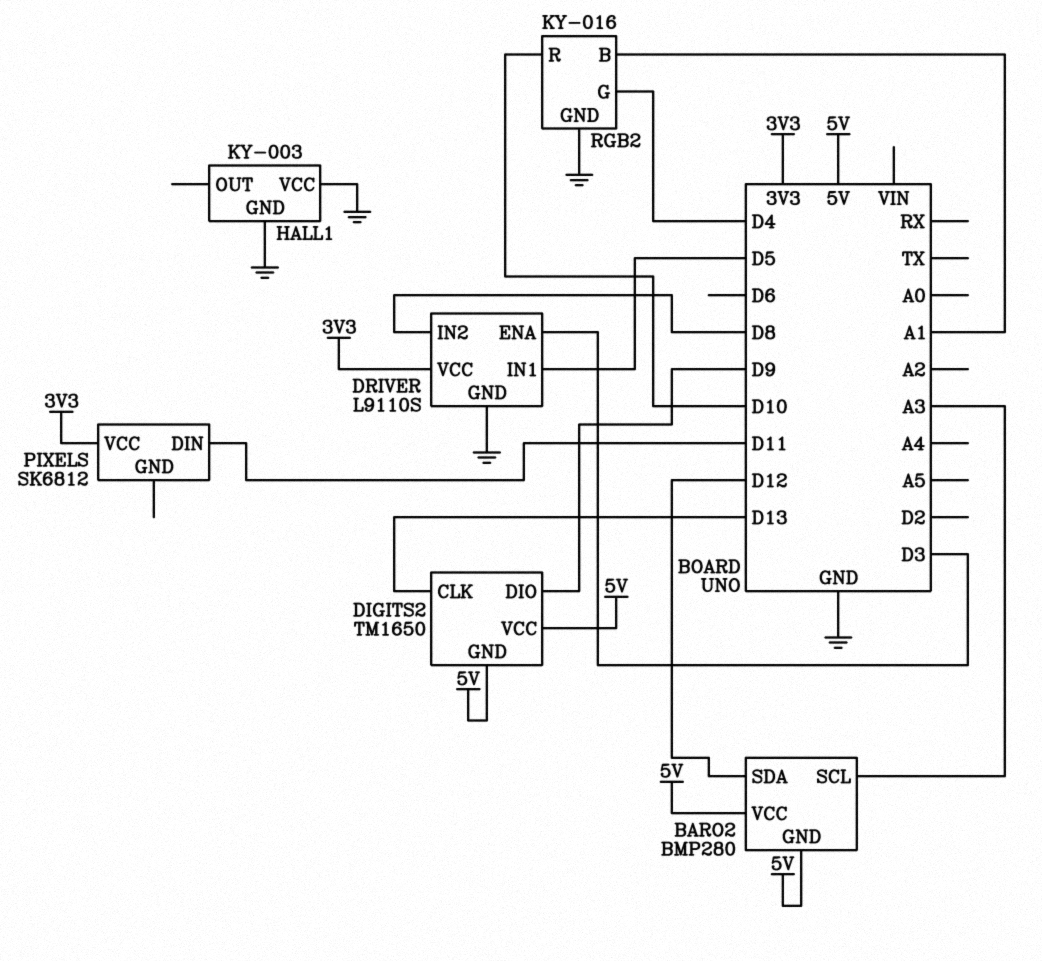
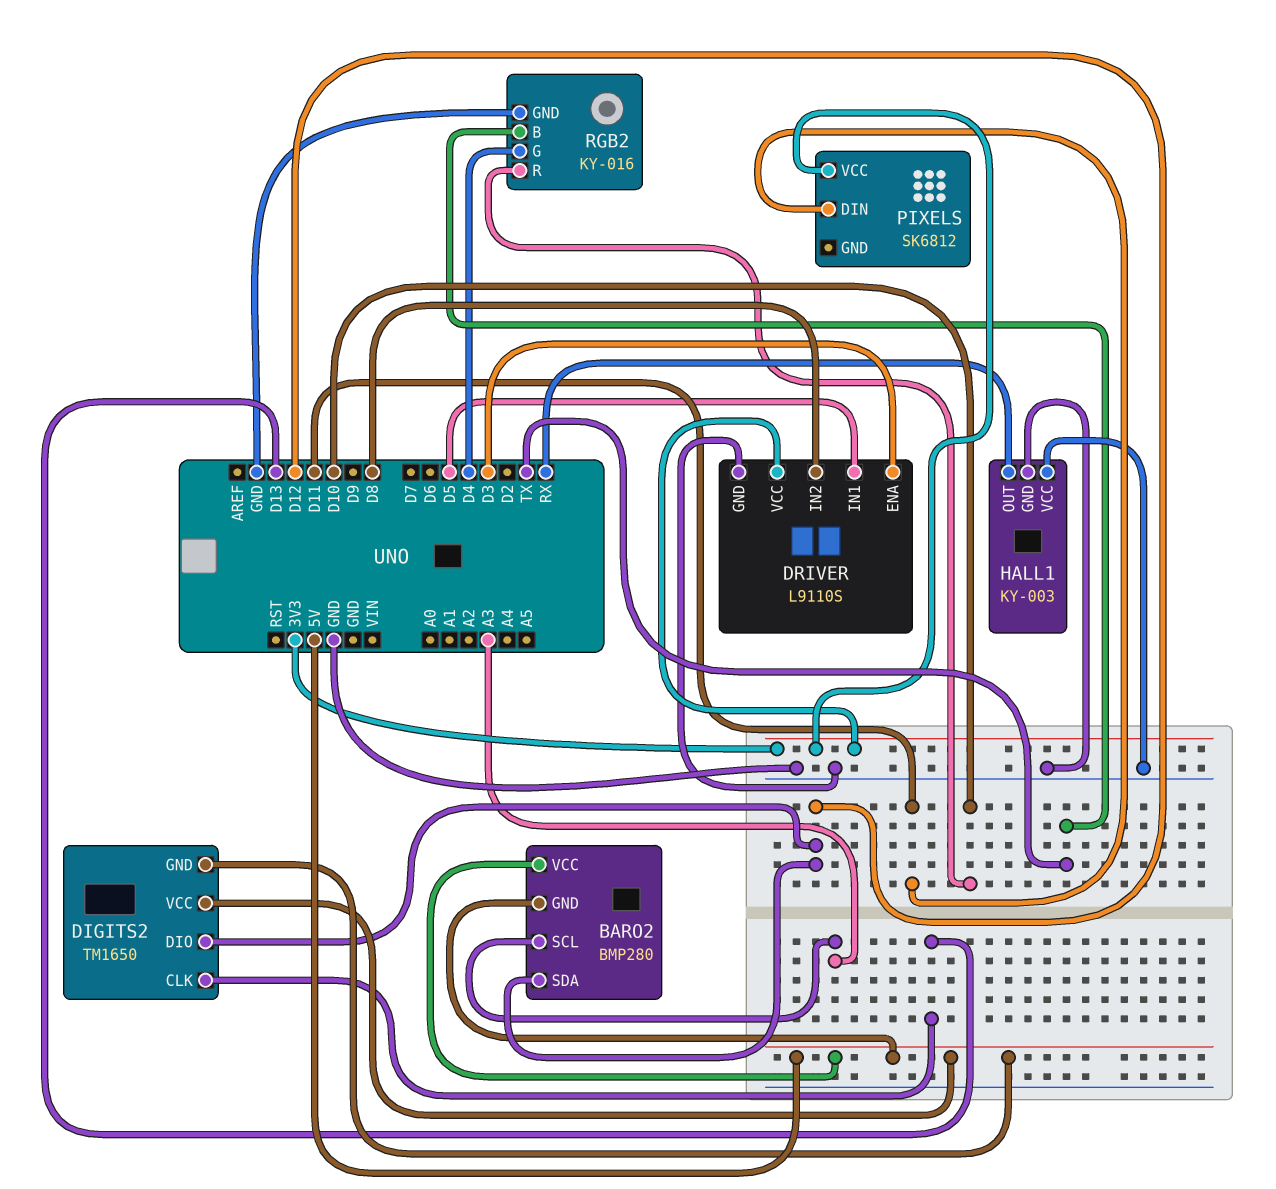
DIGITS2 pin DIO: D9 -> D12
HALL1 pin OUT: none -> RX
RGB2 pin B: A1 -> TX

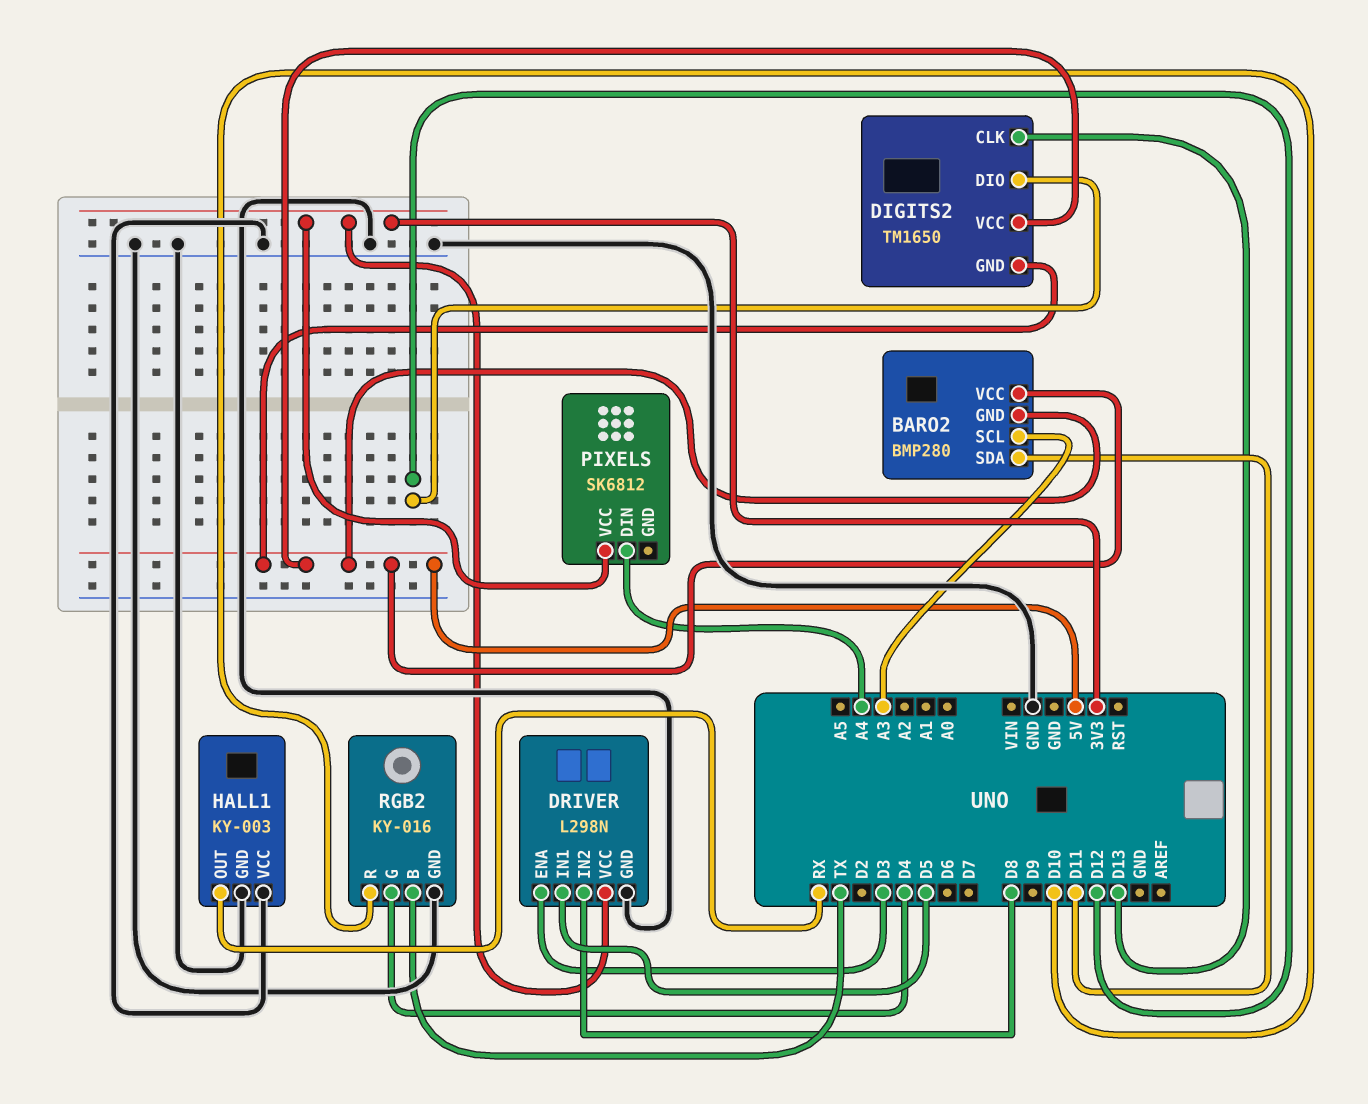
BARO2 pin SDA: D12 -> D11
DRIVER: L9110S -> L298N
PIXELS pin DIN: D11 -> A4

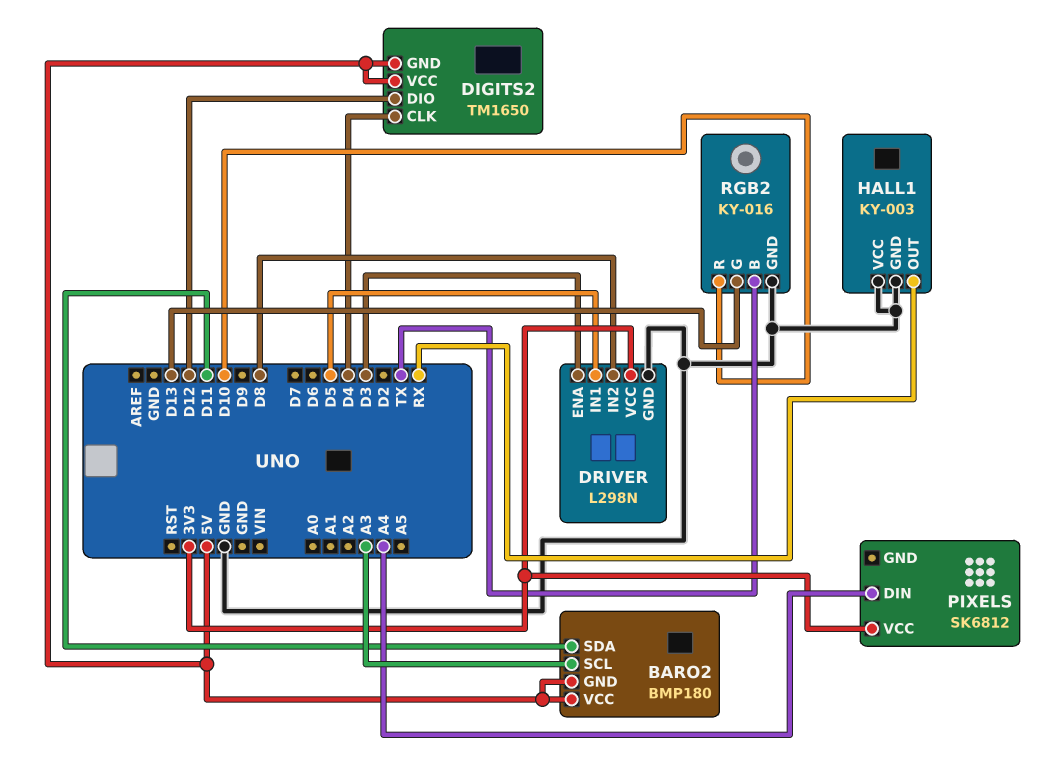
BARO2: BMP280 -> BMP180
DIGITS2 pin CLK: D13 -> D4
RGB2 pin G: D4 -> D13

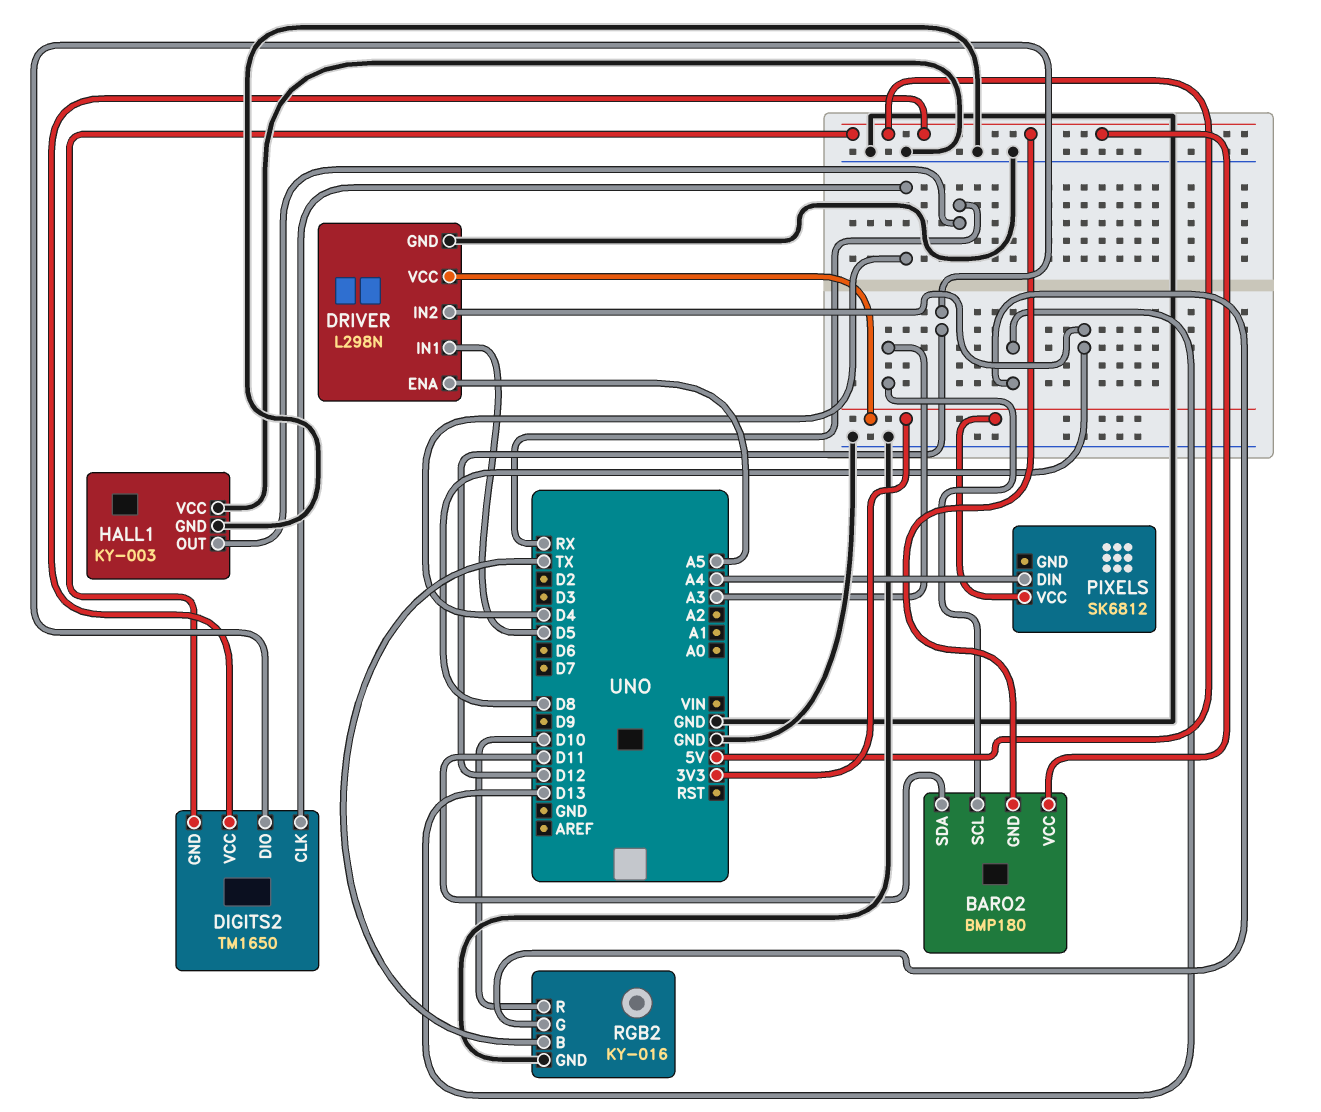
DRIVER pin ENA: D3 -> A5

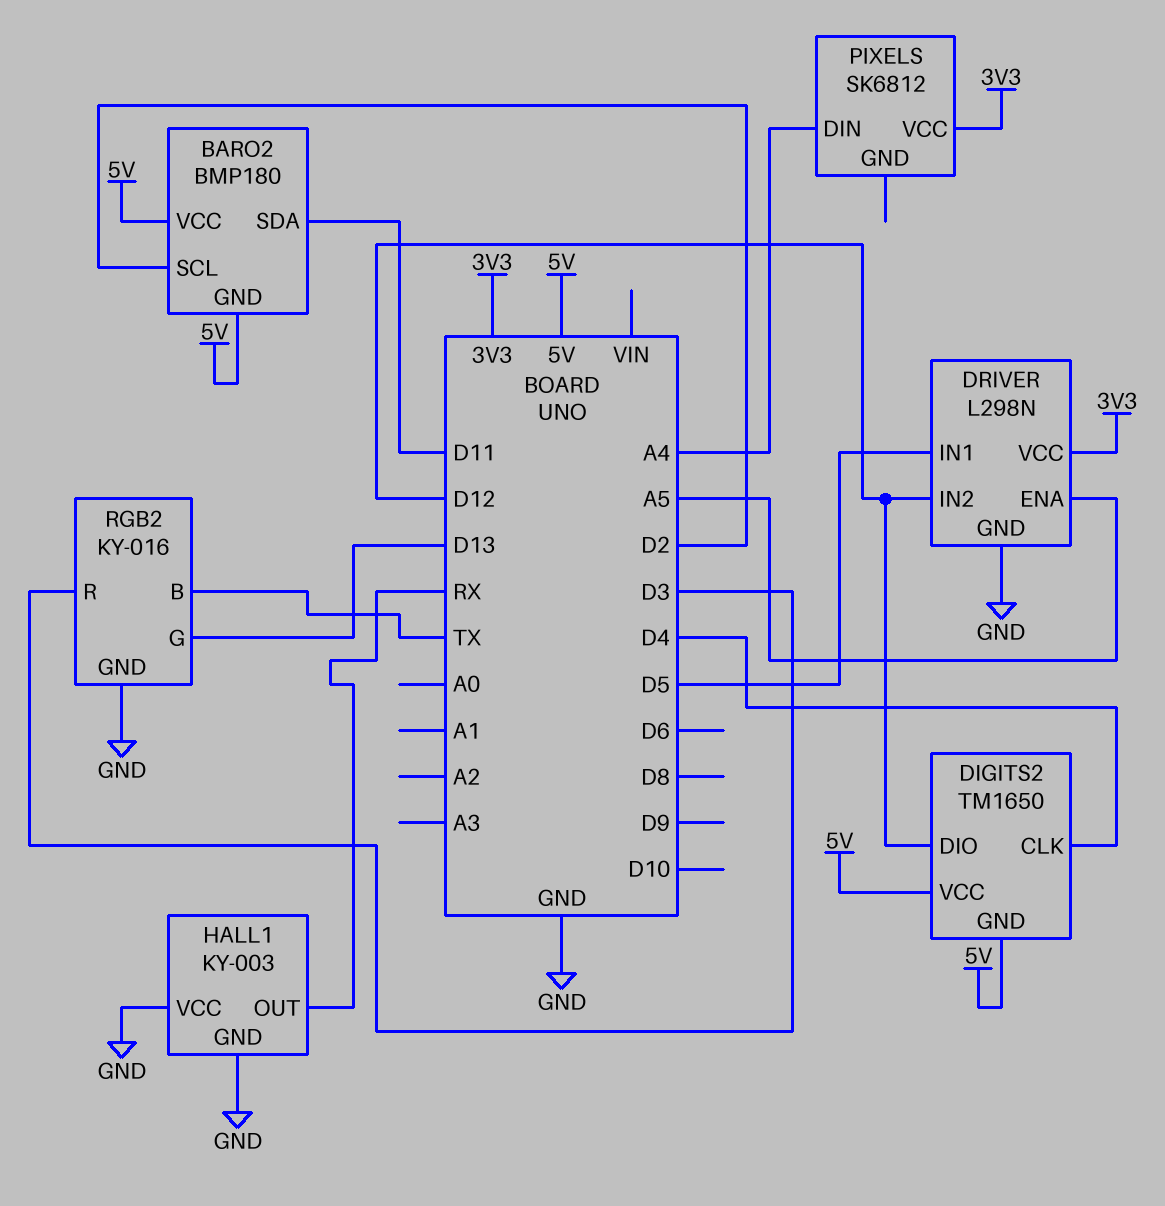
BARO2 pin SCL: A3 -> D2
DRIVER pin IN2: D8 -> D12
RGB2 pin R: D10 -> D3

